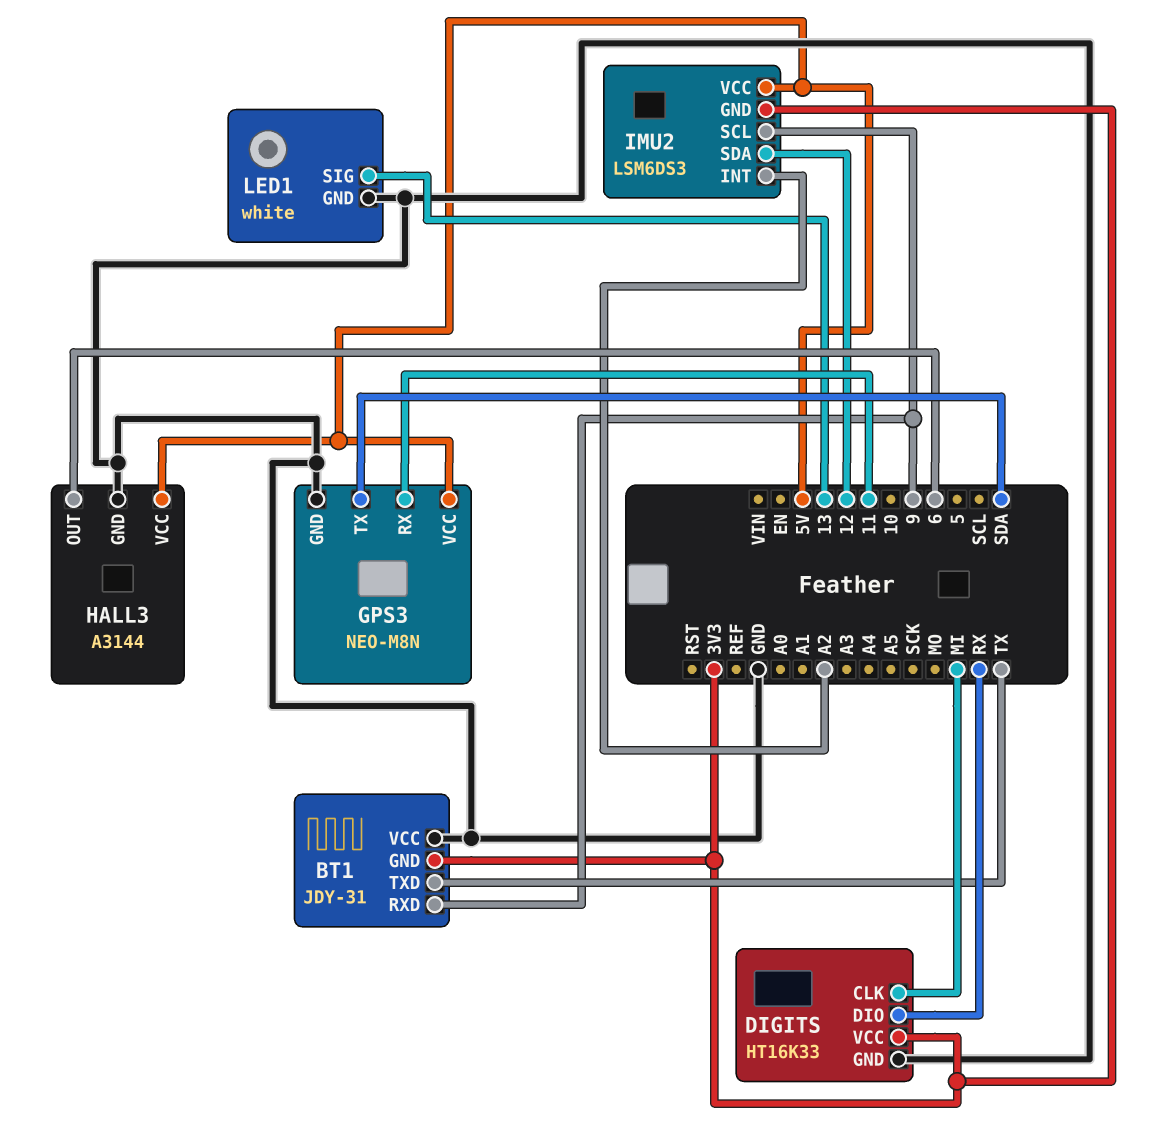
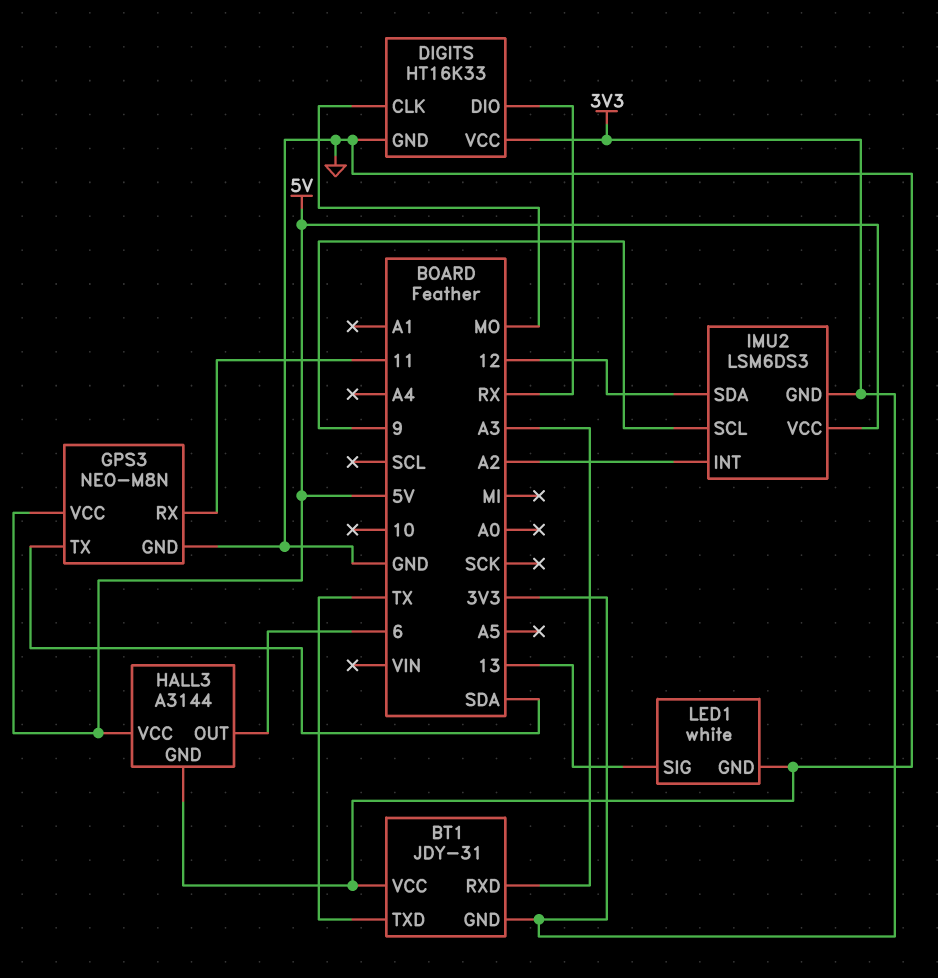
BT1 pin RXD: 9 -> A3
DIGITS pin CLK: MI -> MO

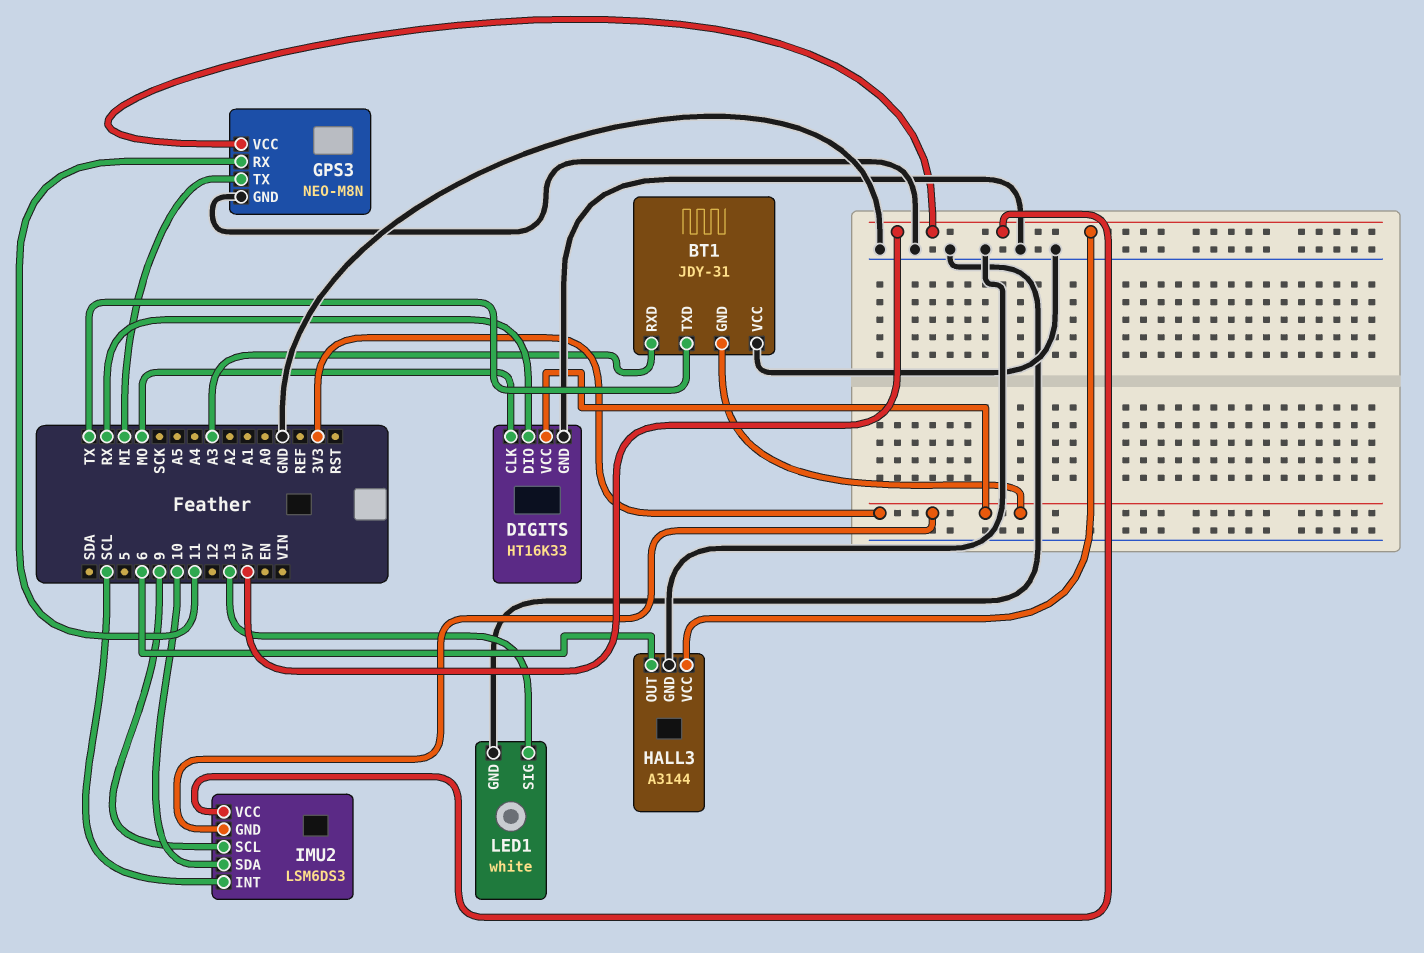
GPS3 pin TX: SDA -> MI
IMU2 pin INT: A2 -> SCL
IMU2 pin SDA: 12 -> 10

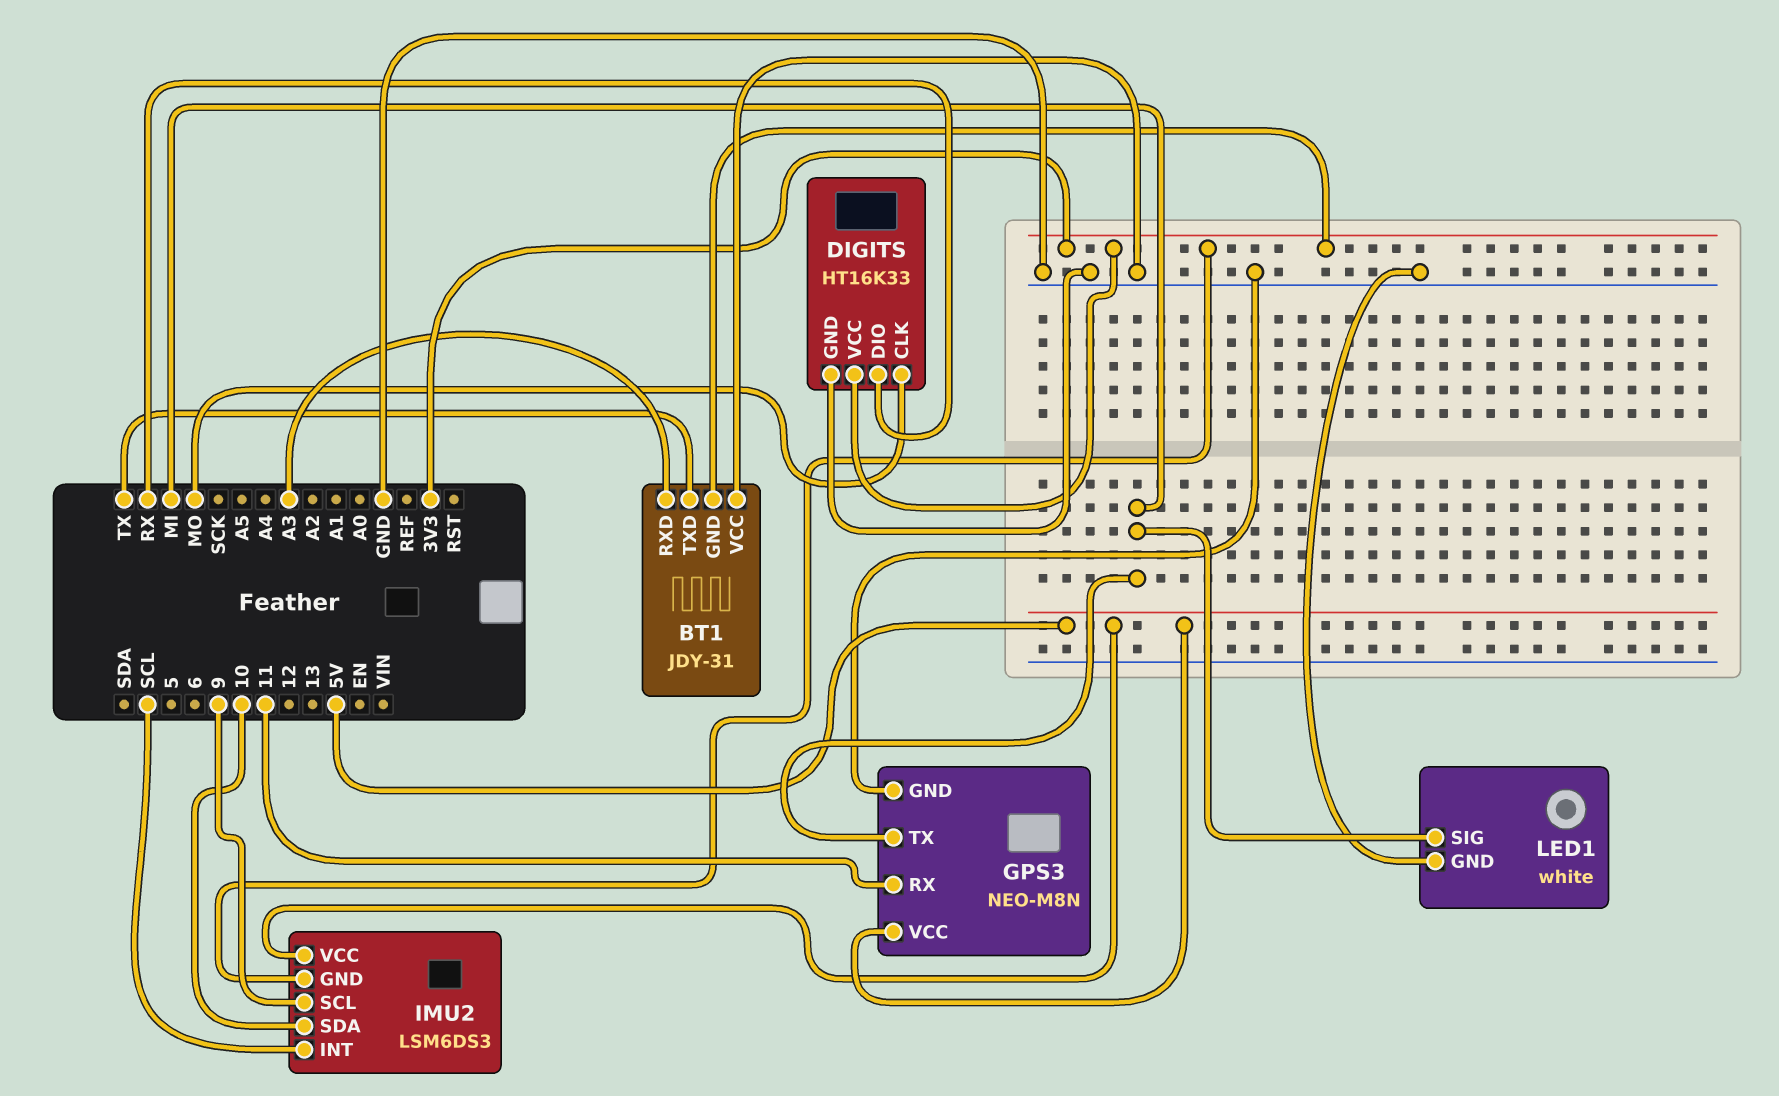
HALL3: A3144 -> none
HALL3 pin GND: GND -> none
HALL3 pin OUT: 6 -> none
HALL3 pin VCC: 5V -> none
LED1 pin SIG: 13 -> MI

